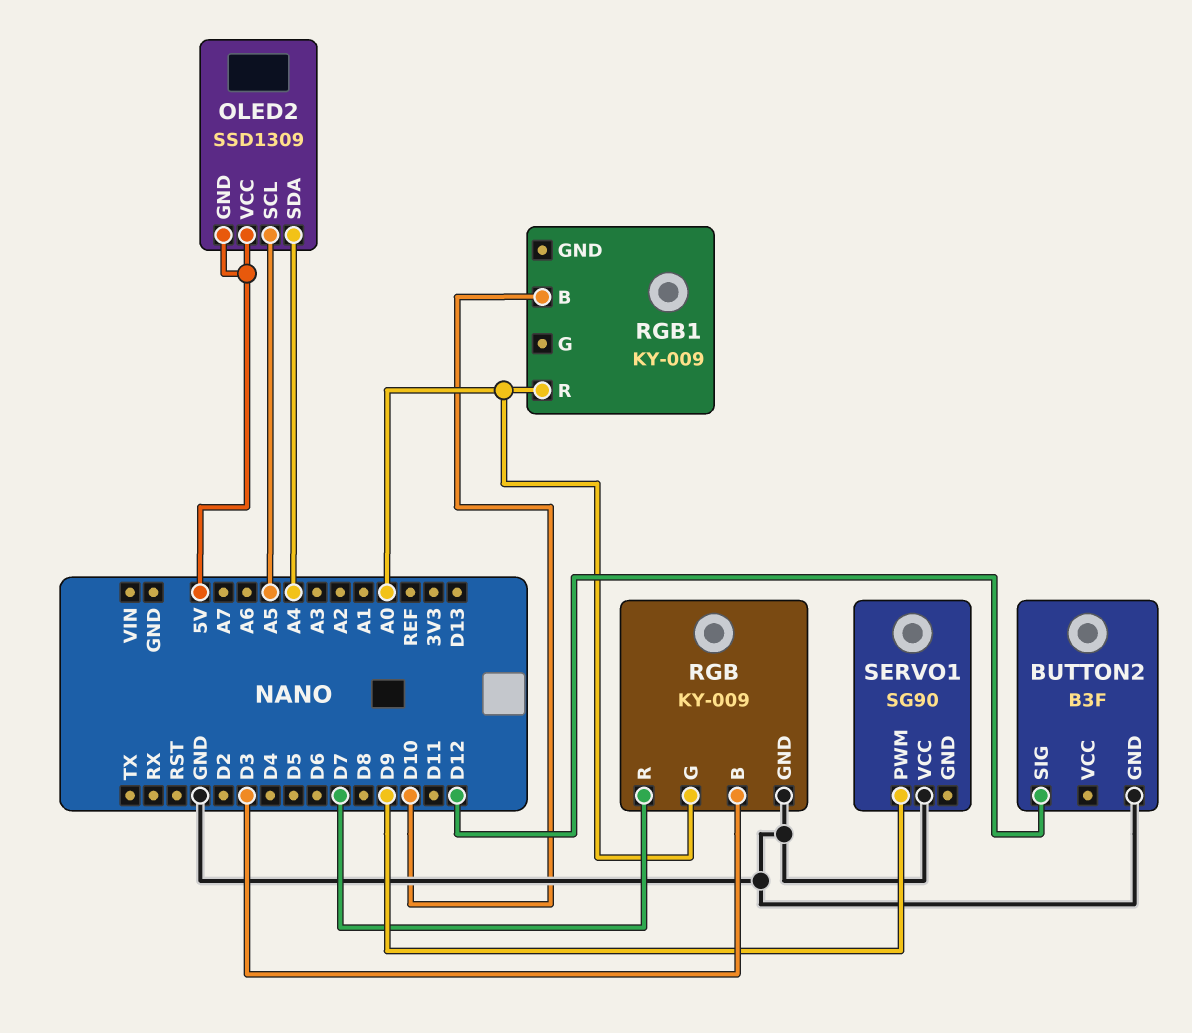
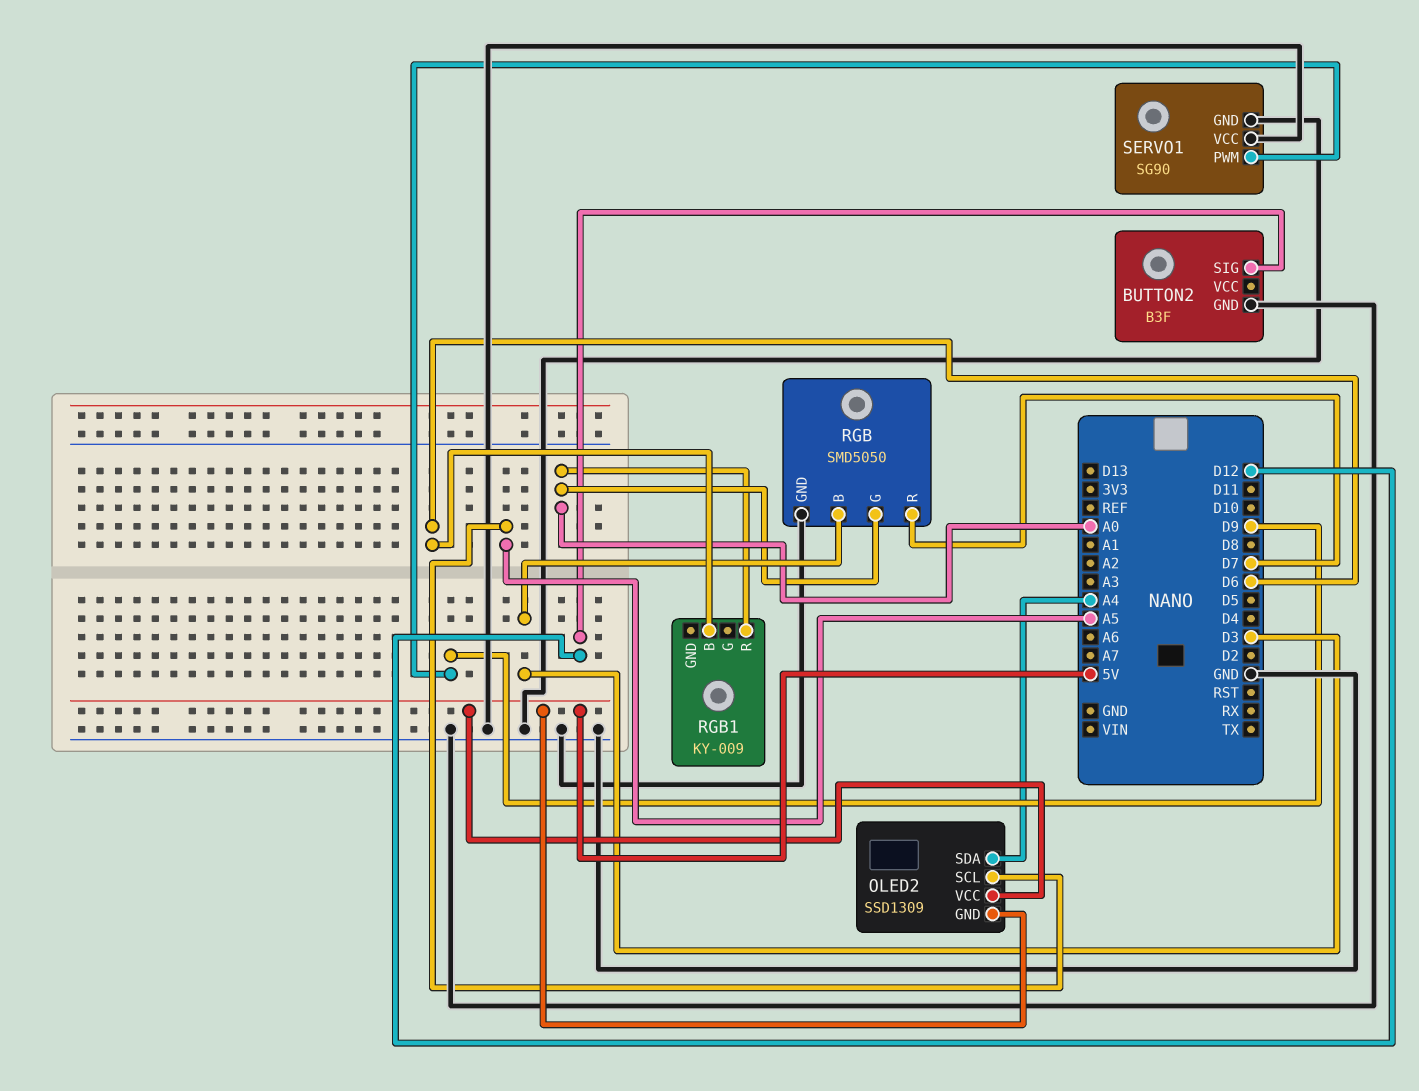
RGB: KY-009 -> SMD5050
RGB1 pin B: D10 -> D6
SERVO1 pin GND: none -> GND

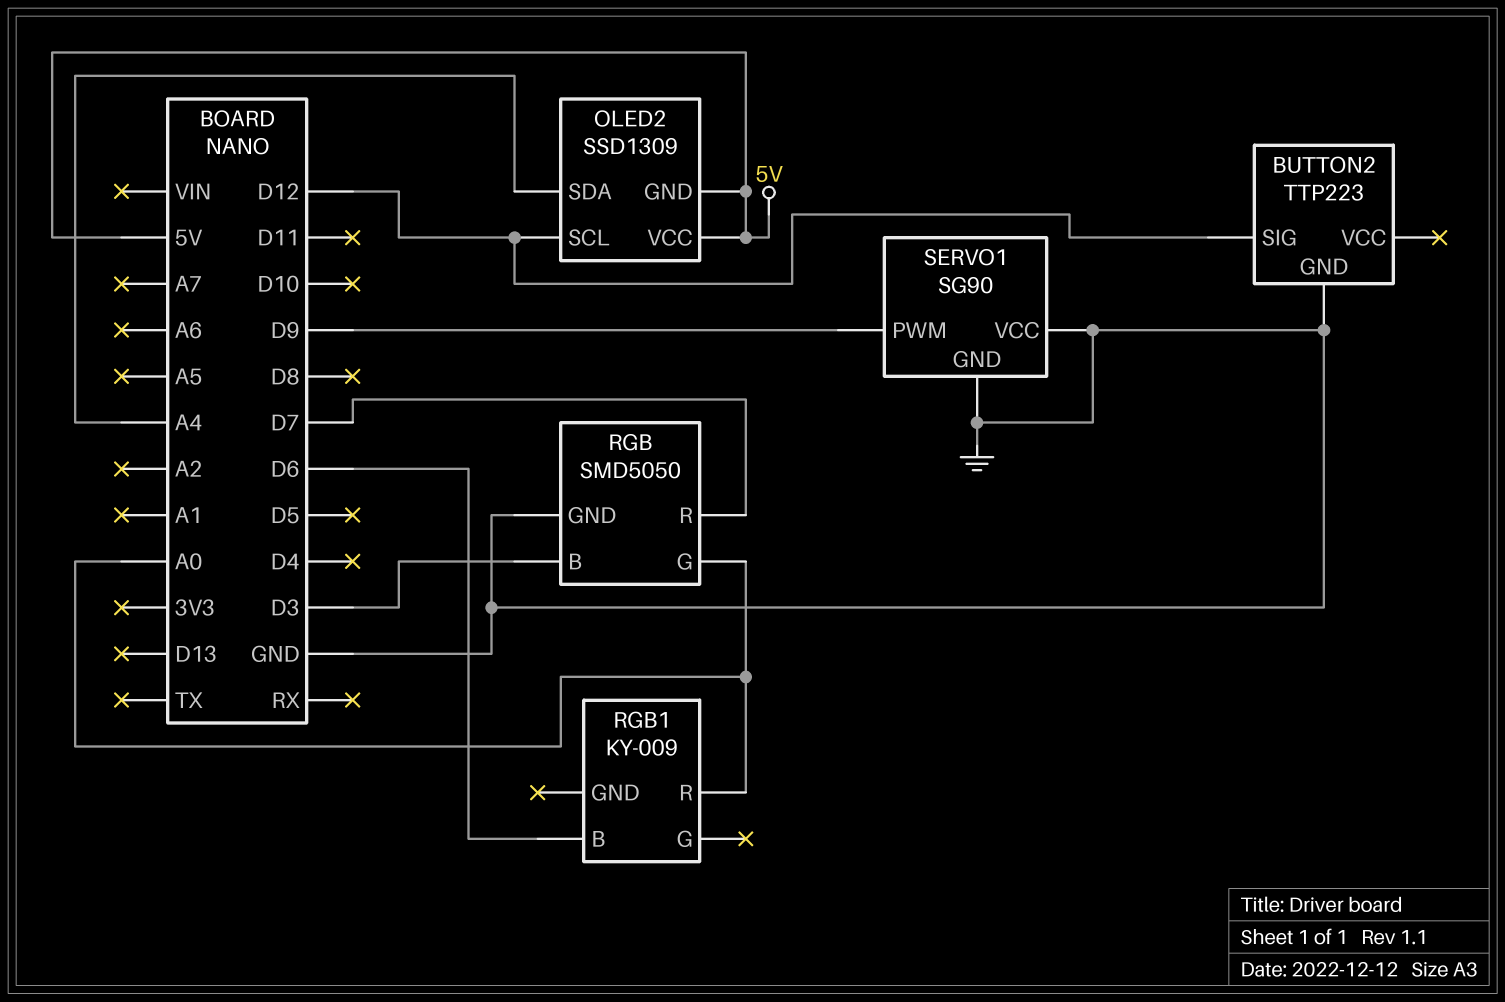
BUTTON2: B3F -> TTP223
OLED2 pin SCL: A5 -> D12

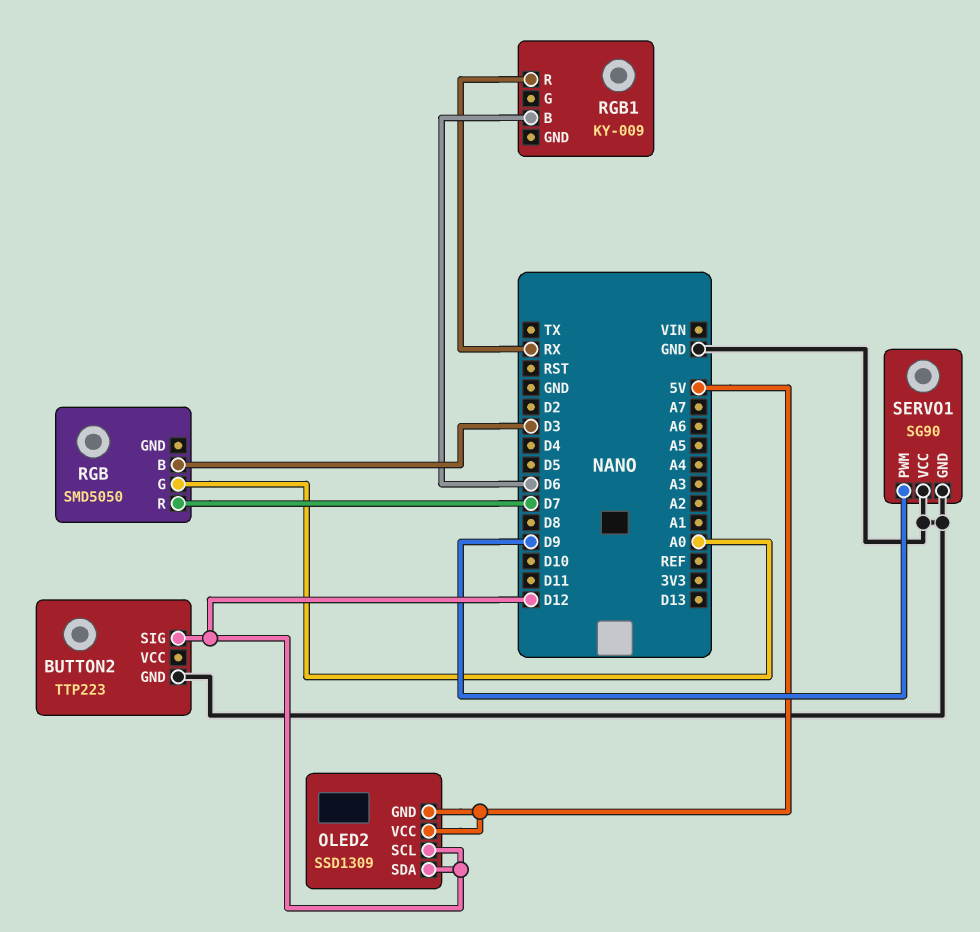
OLED2 pin SDA: A4 -> D12
RGB pin GND: GND -> none
RGB1 pin R: A0 -> RX

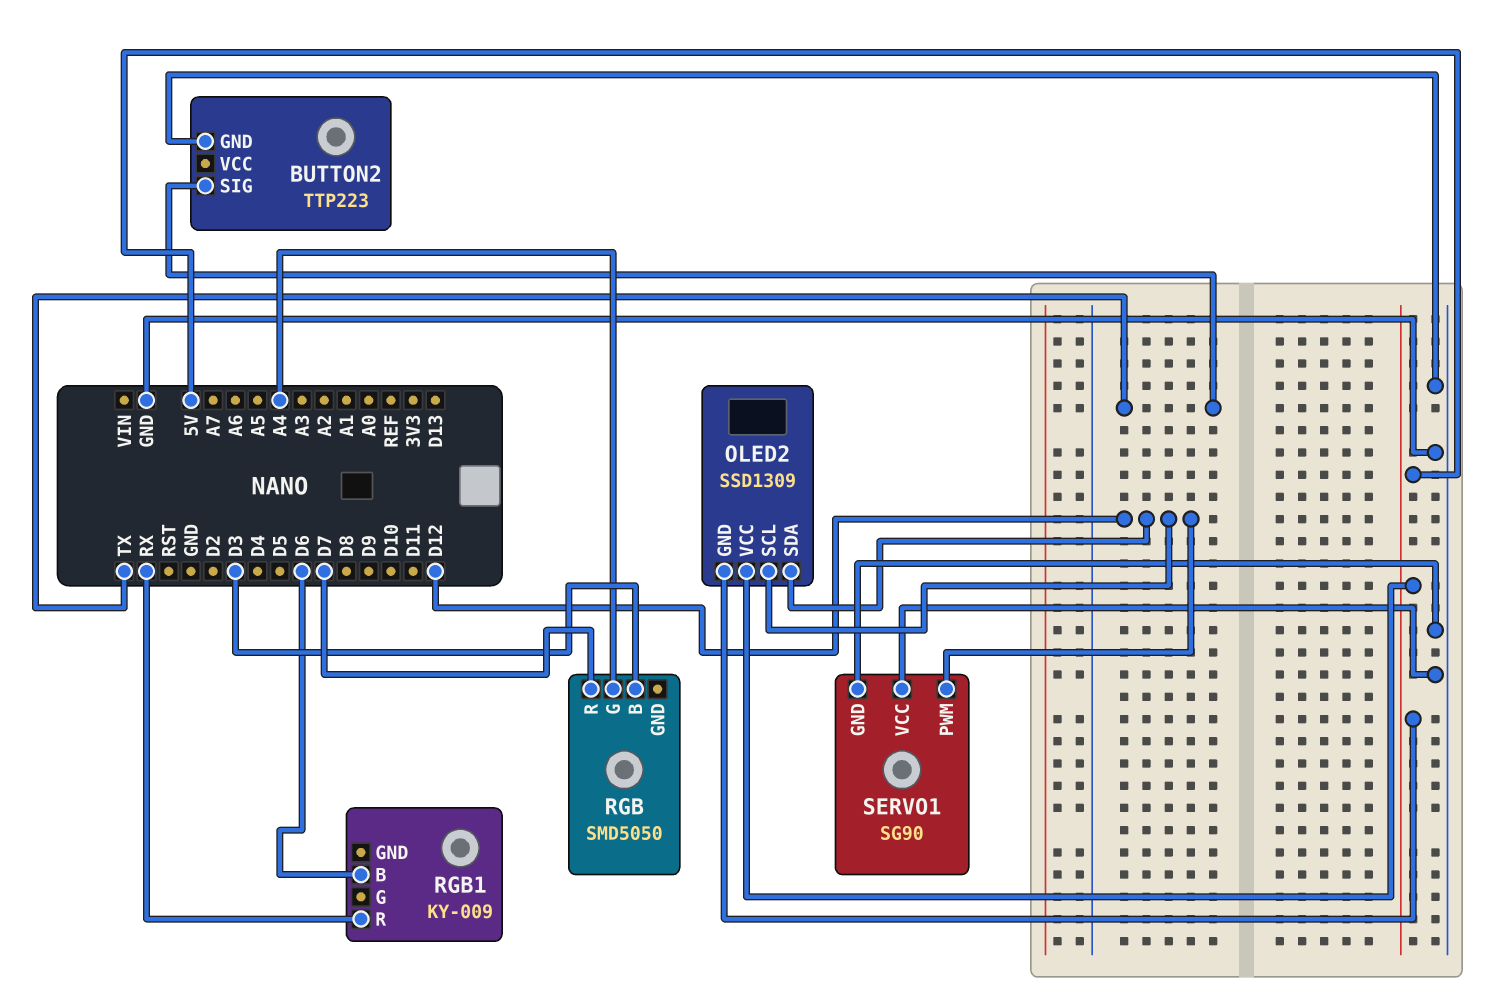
BUTTON2 pin SIG: D12 -> TX
RGB pin G: A0 -> A4
SERVO1 pin PWM: D9 -> D12

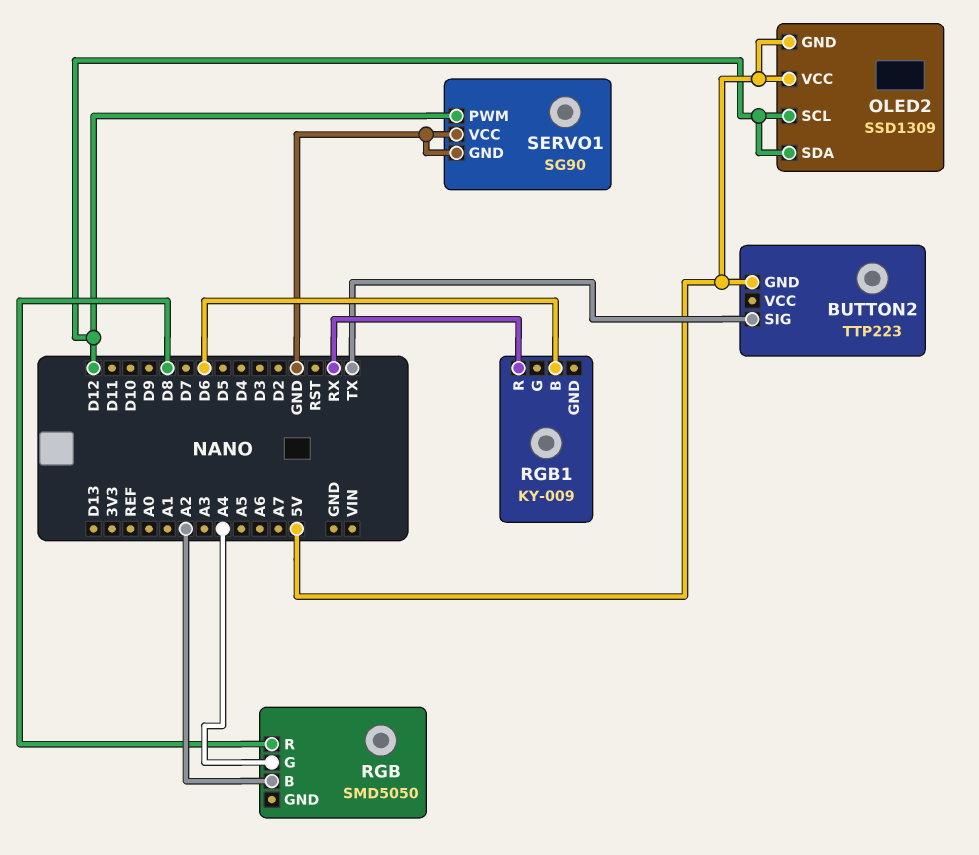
BUTTON2 pin GND: GND -> 5V
RGB pin B: D3 -> A2
RGB pin R: D7 -> D8

